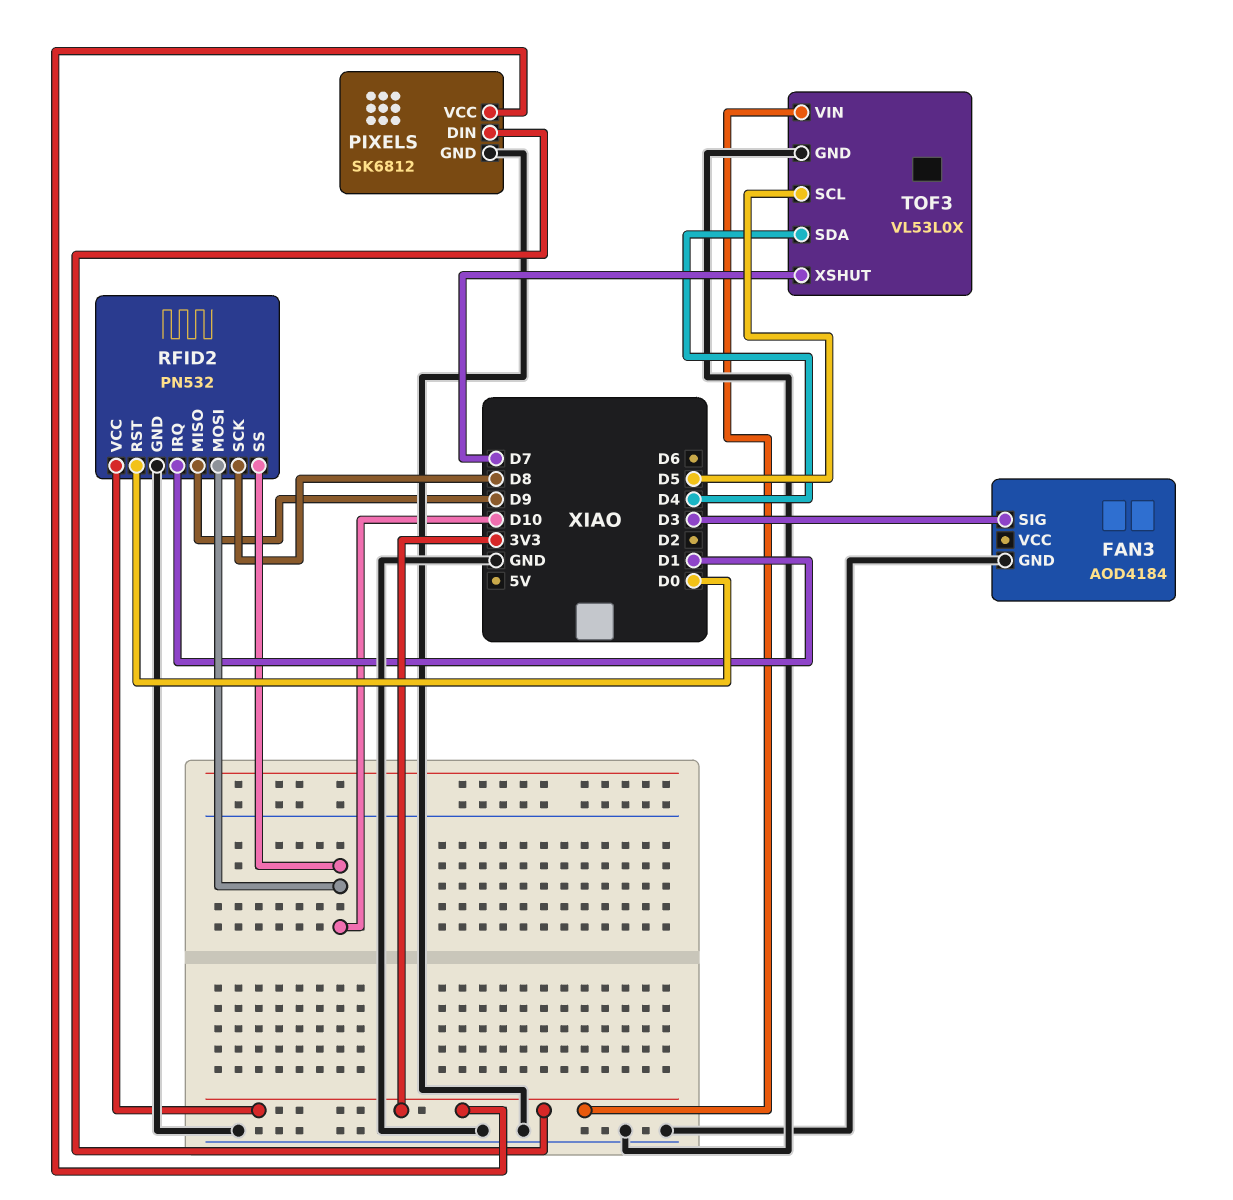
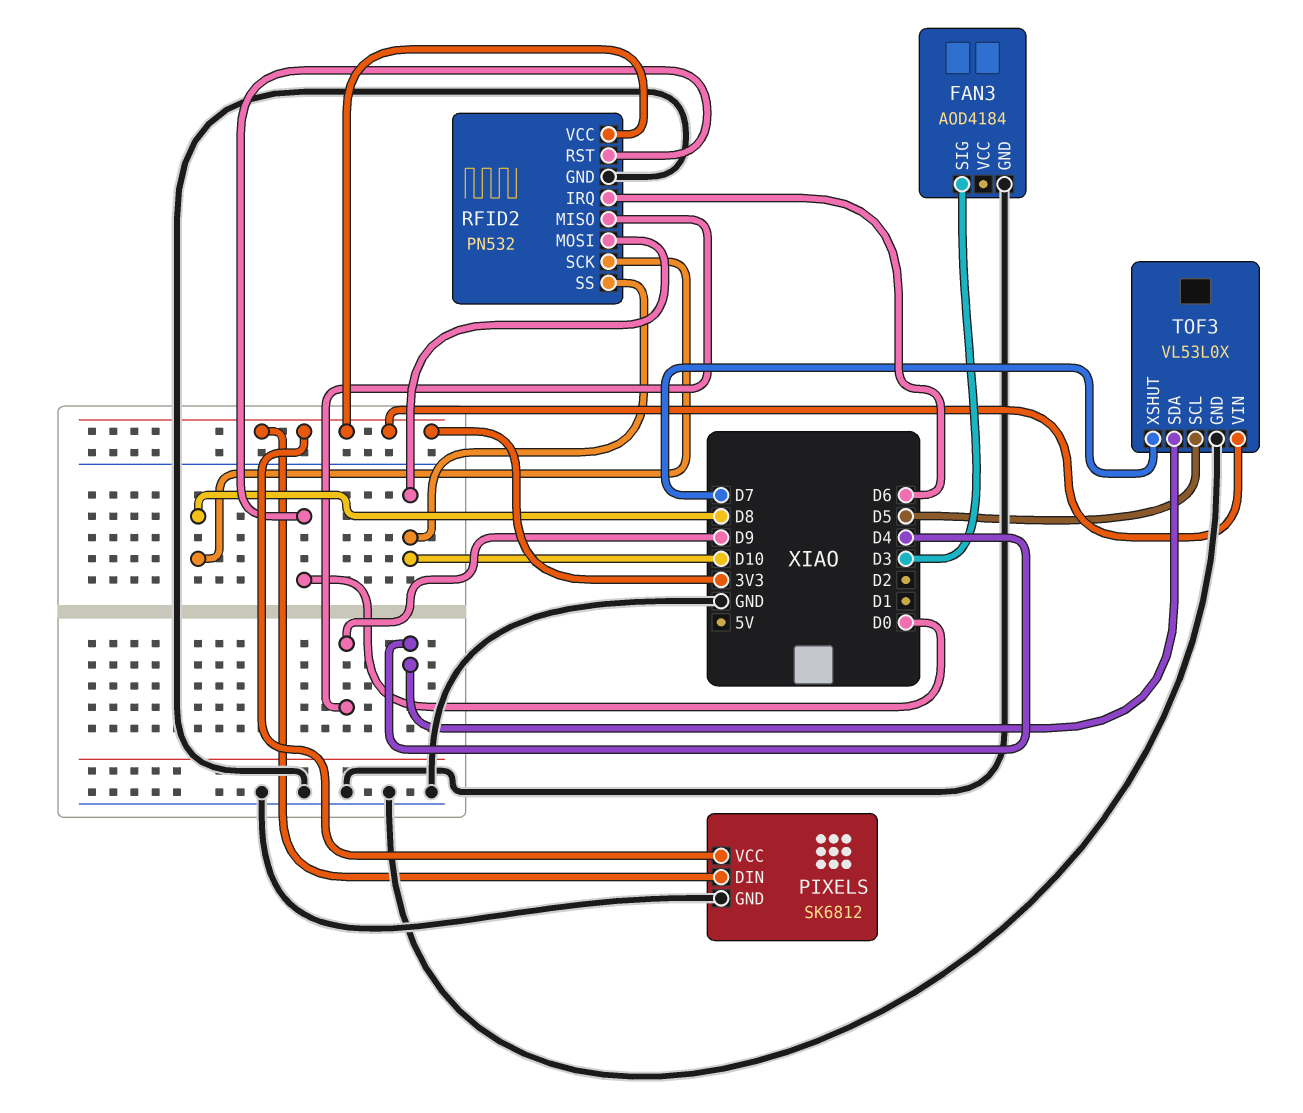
RFID2 pin IRQ: D1 -> D6

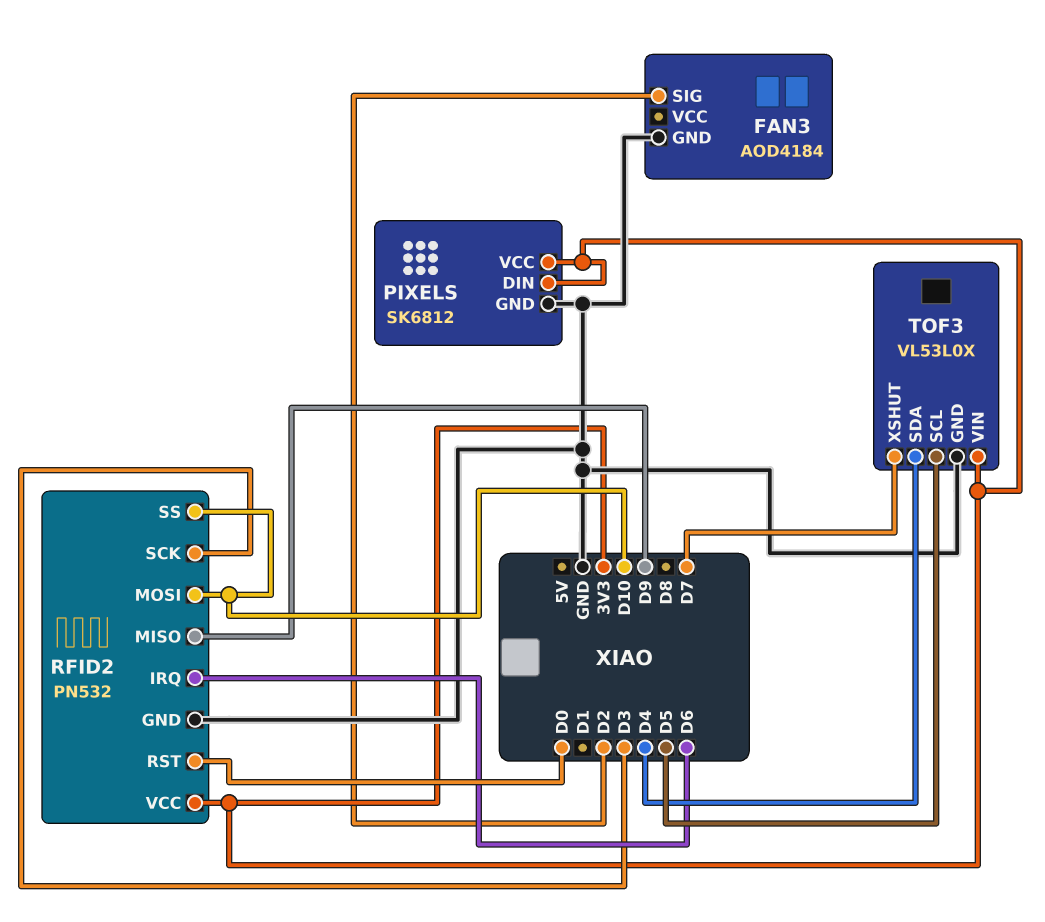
FAN3 pin SIG: D3 -> D2
RFID2 pin SCK: D8 -> D3

